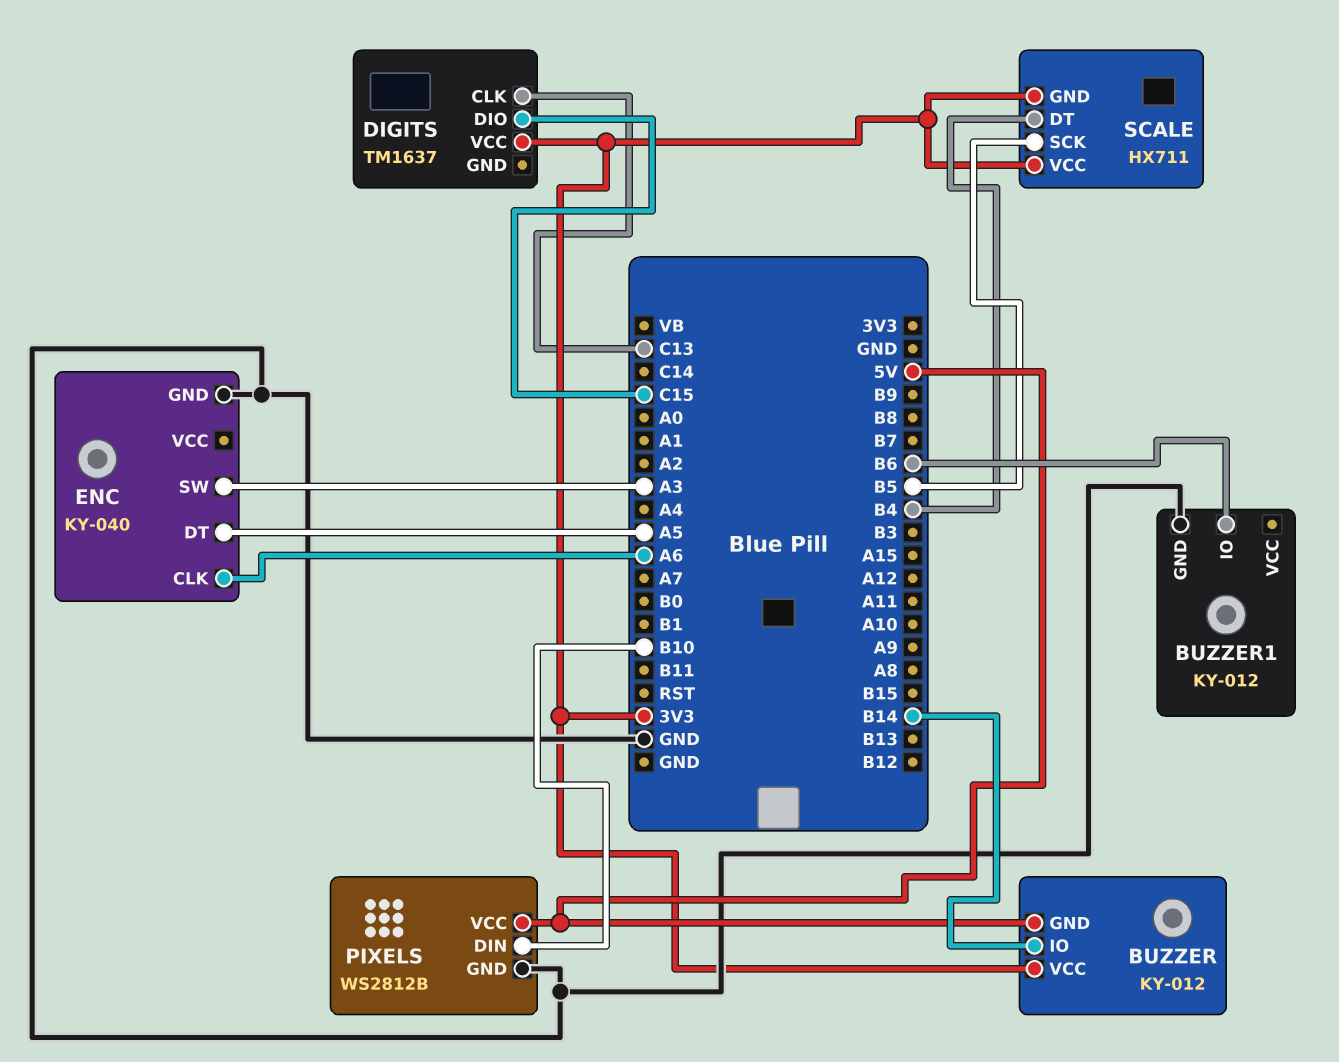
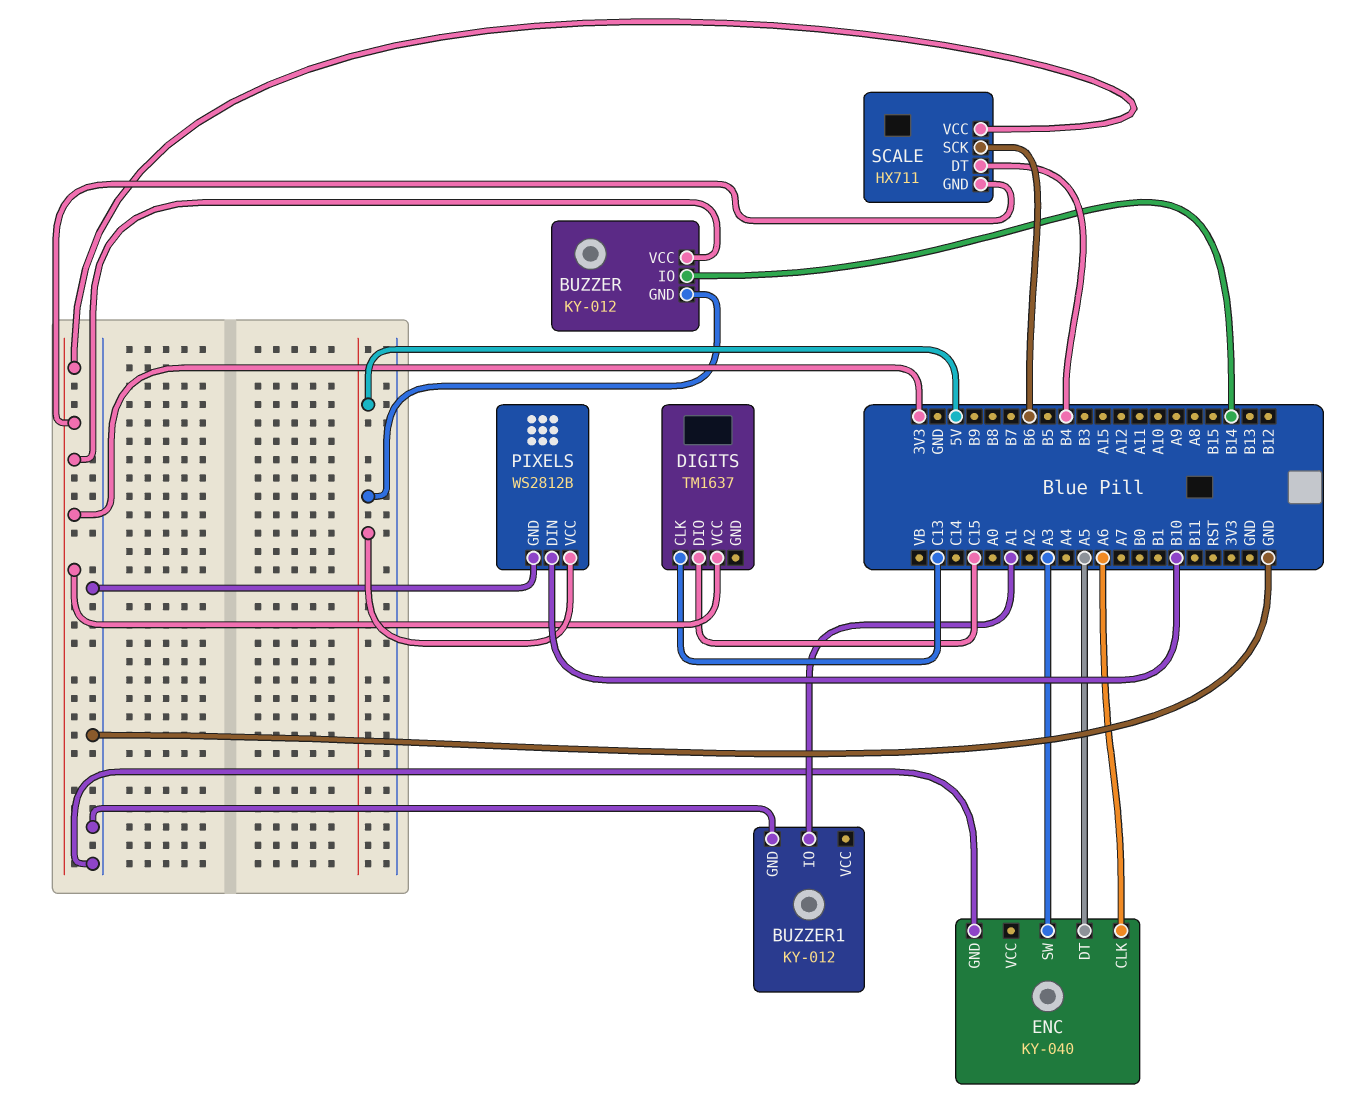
BUZZER1 pin IO: B6 -> A1
SCALE pin SCK: B5 -> B6

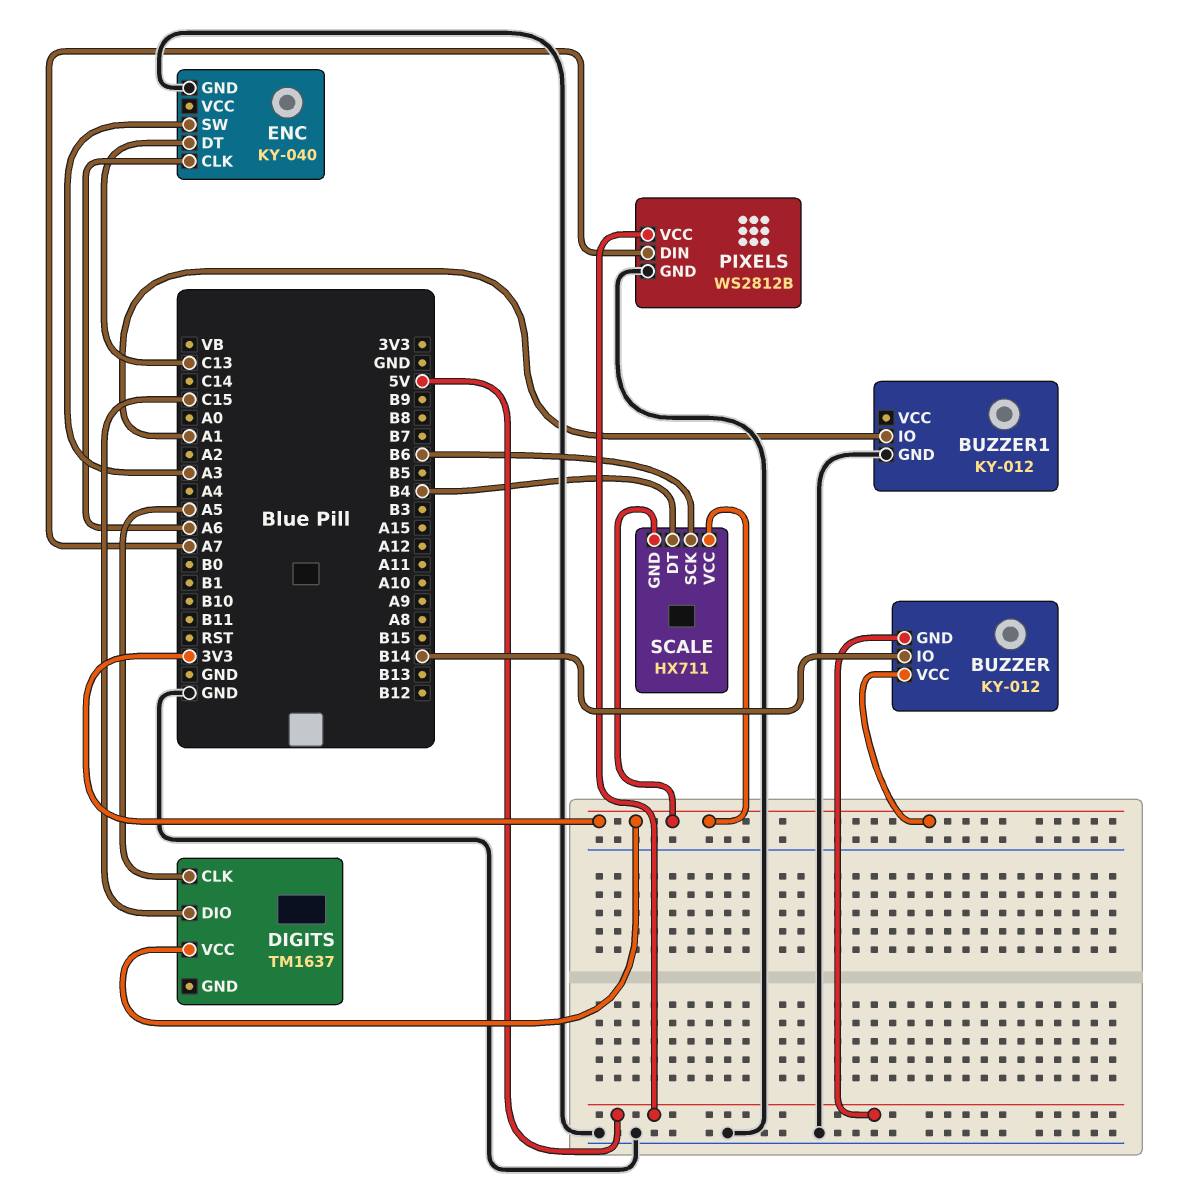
DIGITS pin CLK: C13 -> A5
ENC pin DT: A5 -> C13
PIXELS pin DIN: B10 -> A7

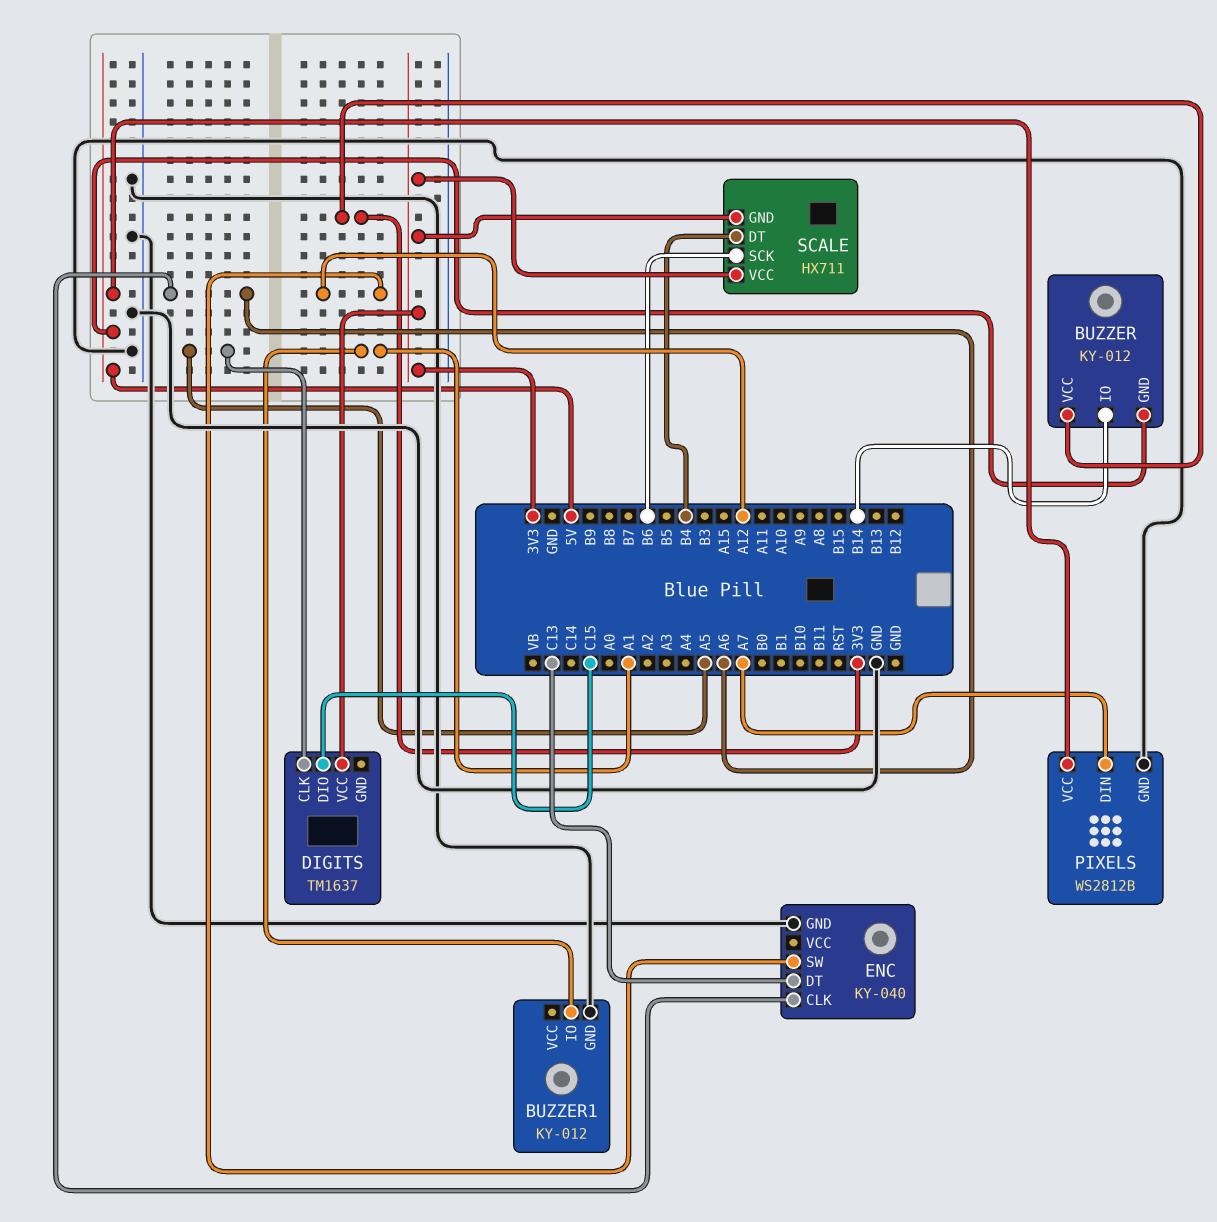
ENC pin SW: A3 -> A12

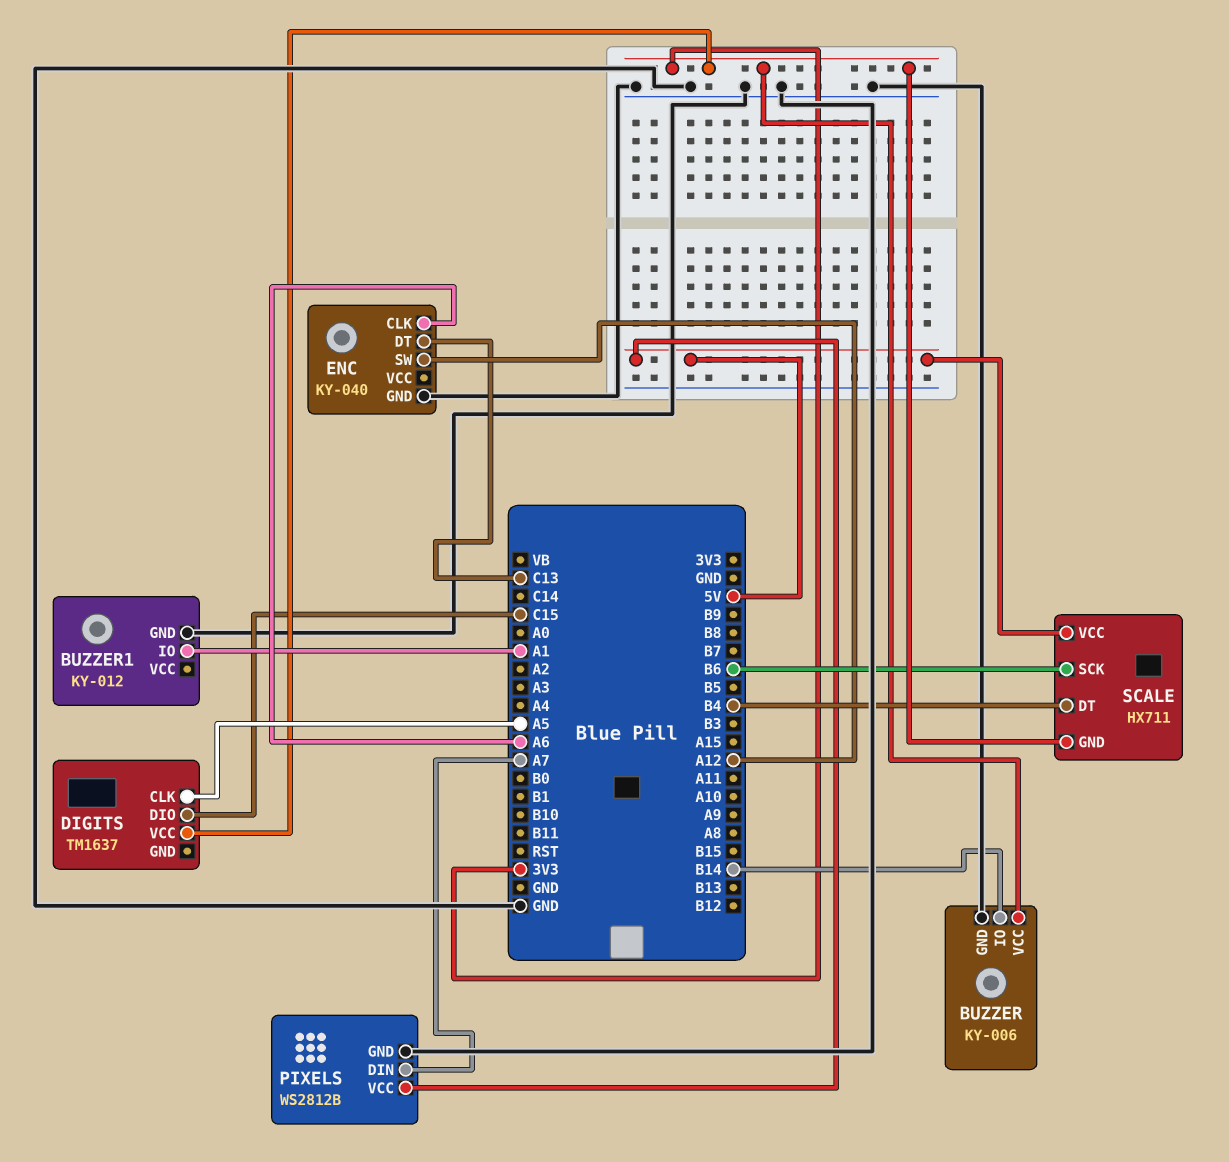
BUZZER: KY-012 -> KY-006
BUZZER pin GND: 5V -> GND
SCALE pin VCC: 3V3 -> 5V

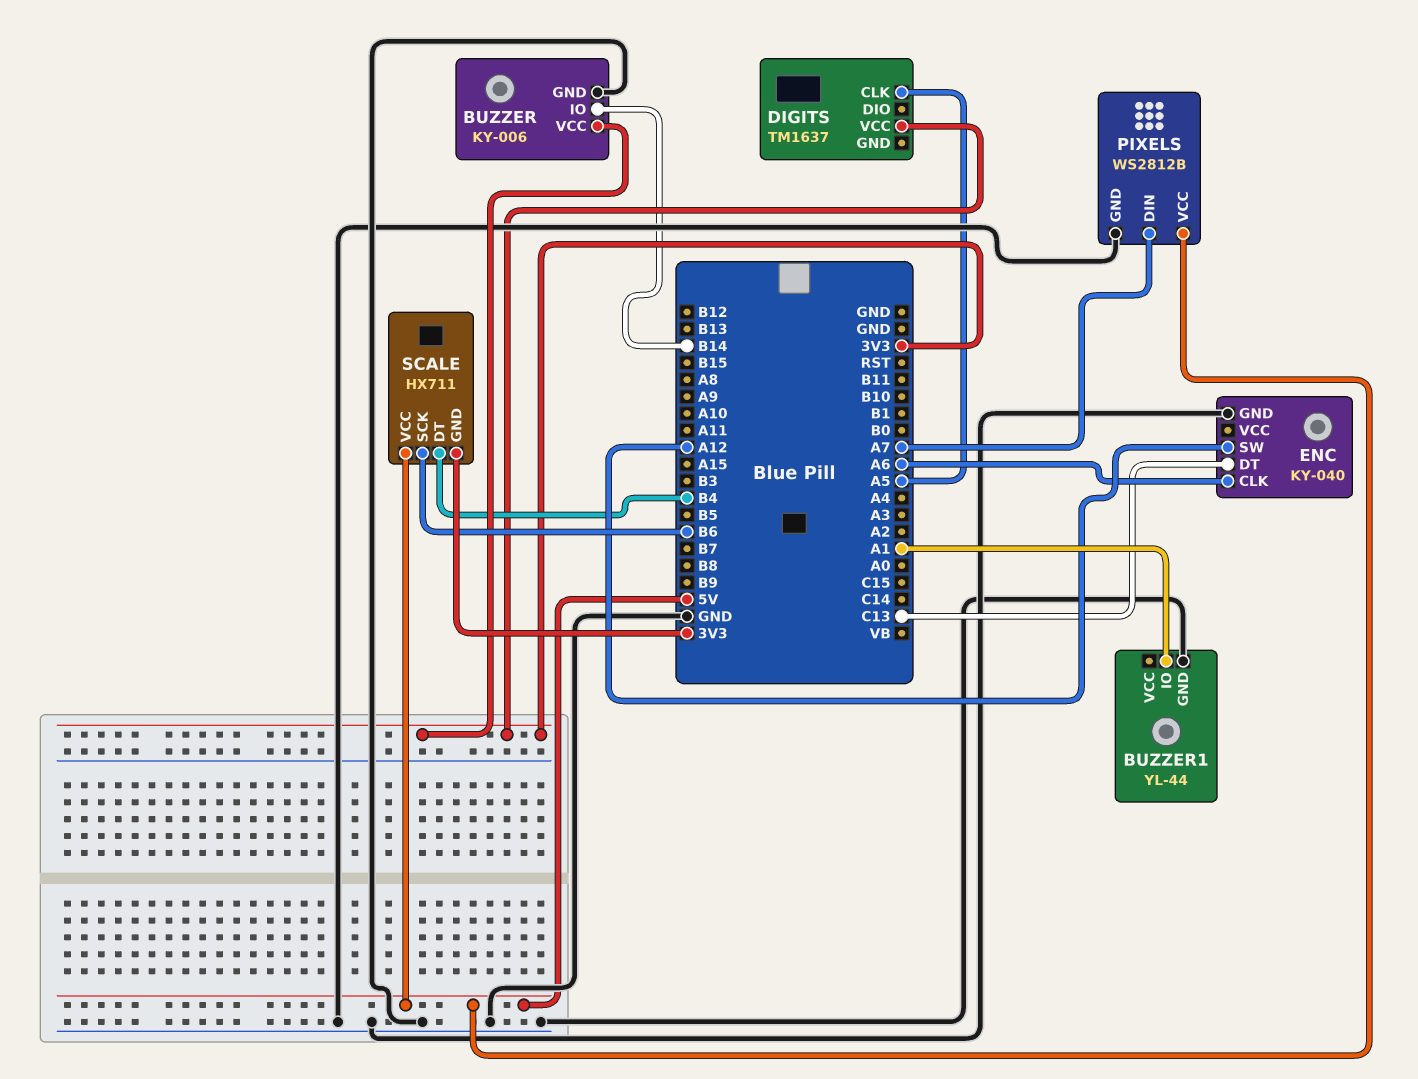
BUZZER1: KY-012 -> YL-44
DIGITS pin DIO: C15 -> none

